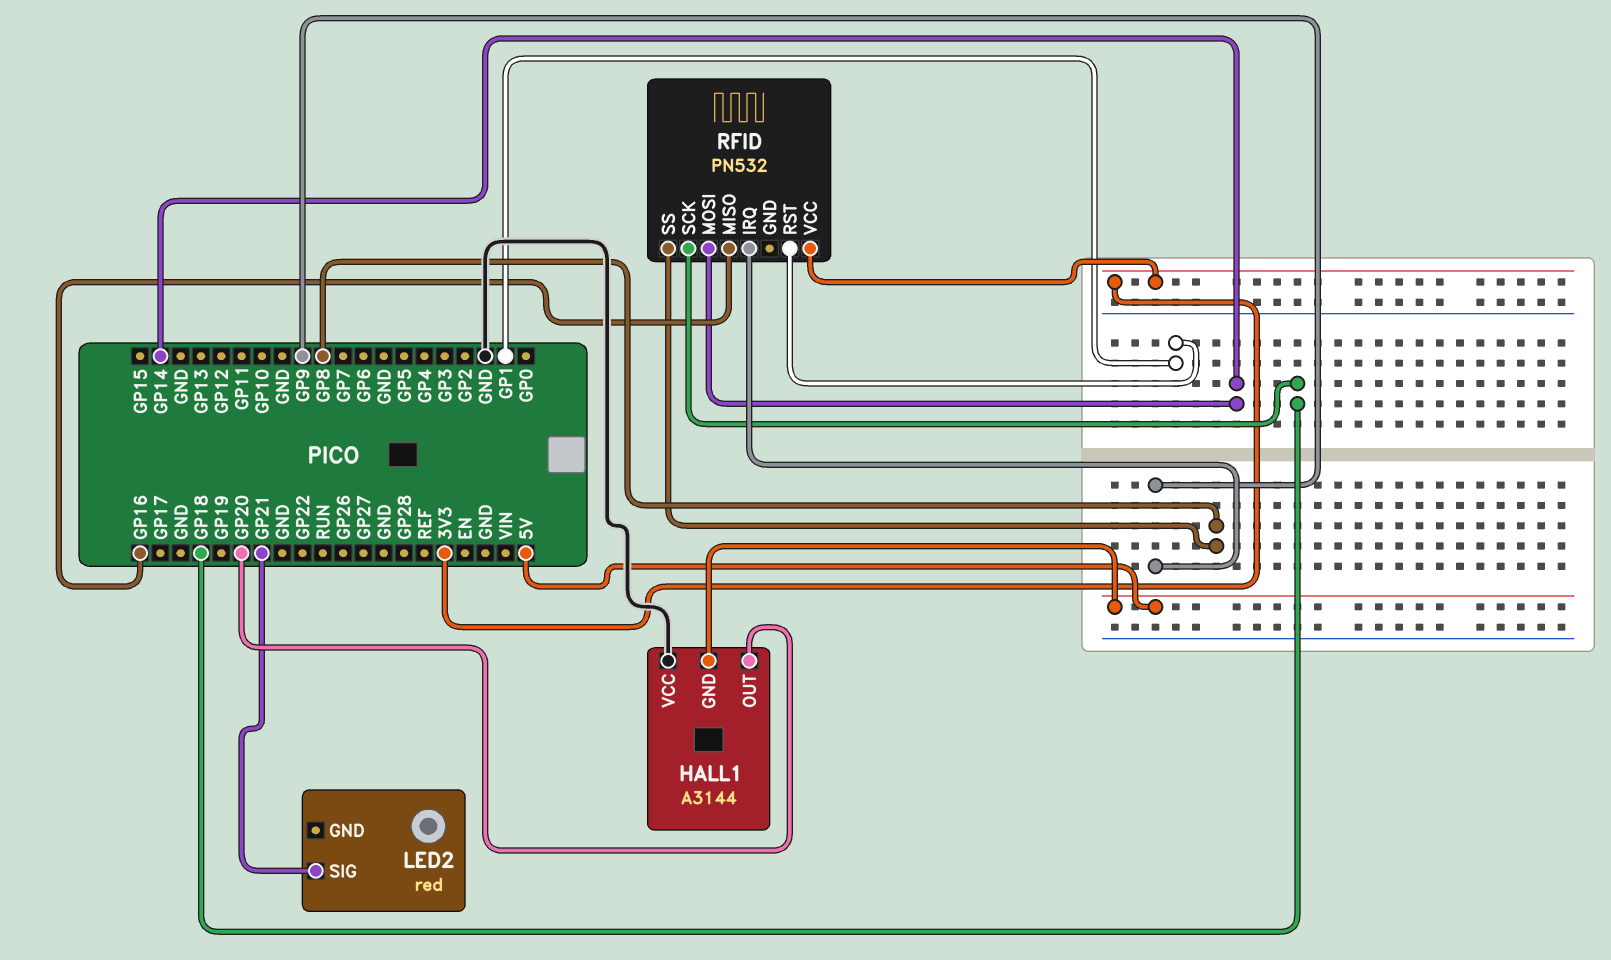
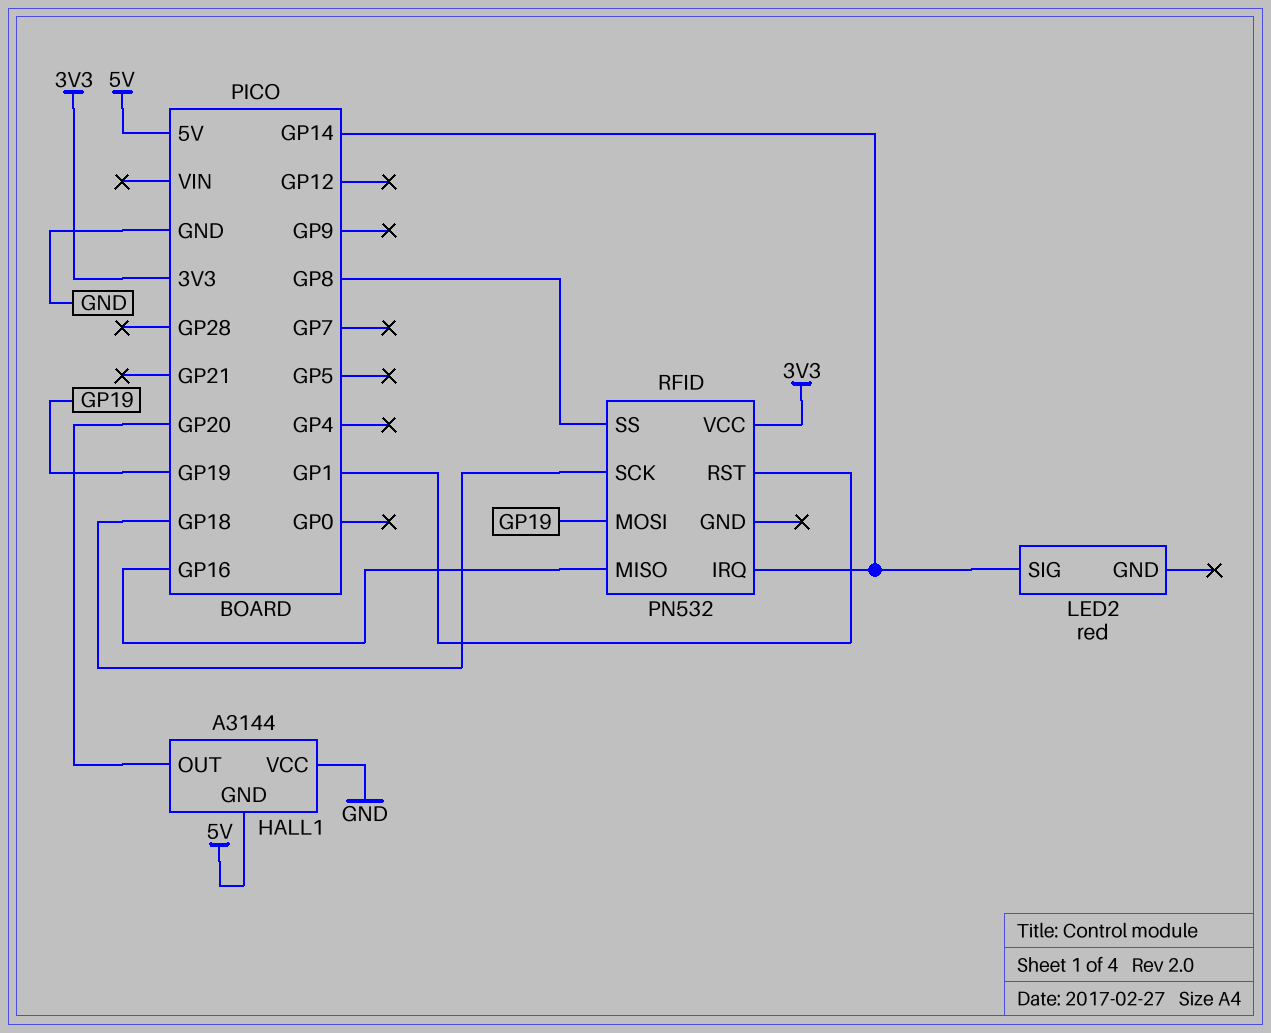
LED2 pin SIG: GP21 -> GP14
RFID pin IRQ: GP9 -> GP14
RFID pin MOSI: GP14 -> GP19

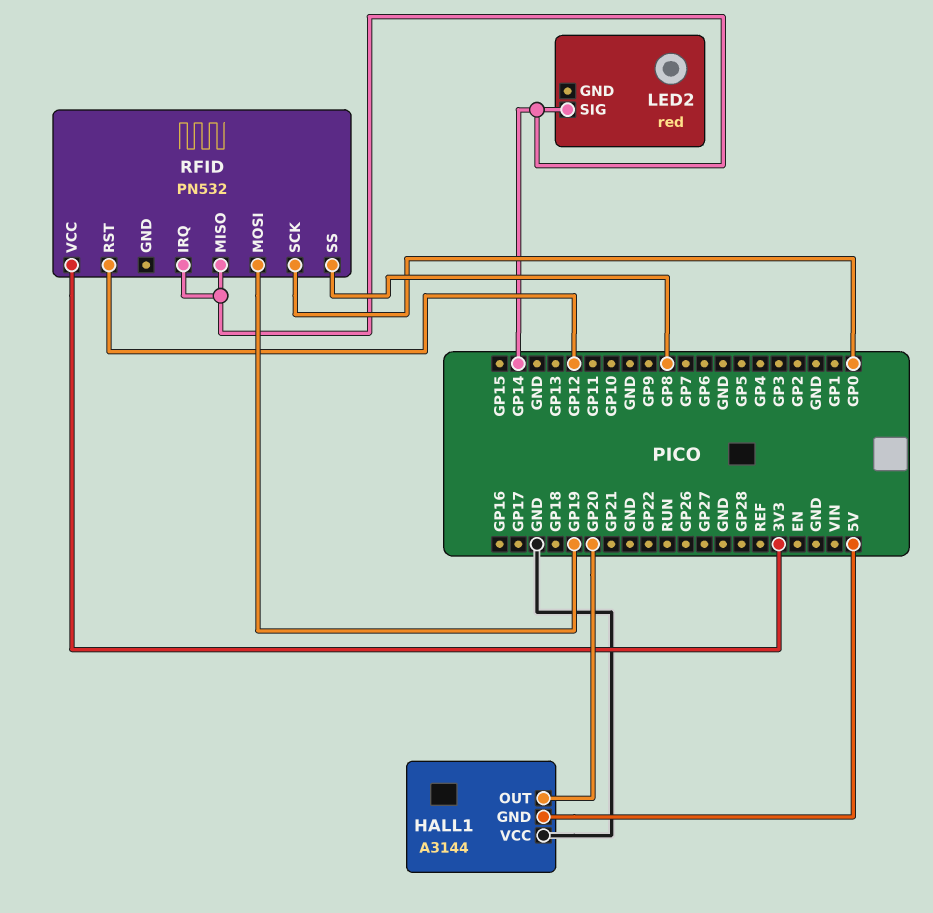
RFID pin MISO: GP16 -> GP14
RFID pin RST: GP1 -> GP12
RFID pin SCK: GP18 -> GP0

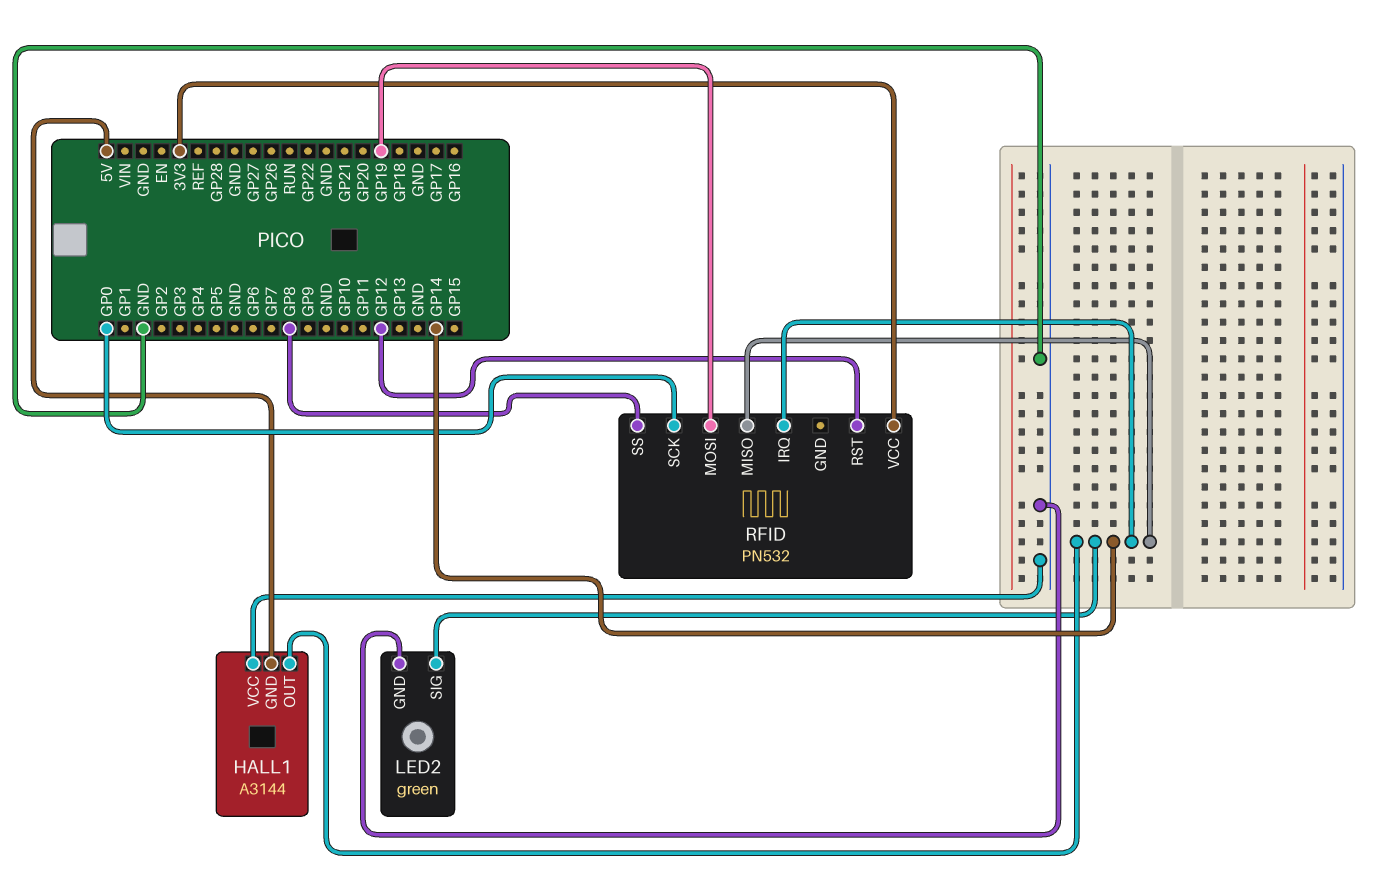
HALL1 pin OUT: GP20 -> GP14
LED2: red -> green
LED2 pin GND: none -> GND

